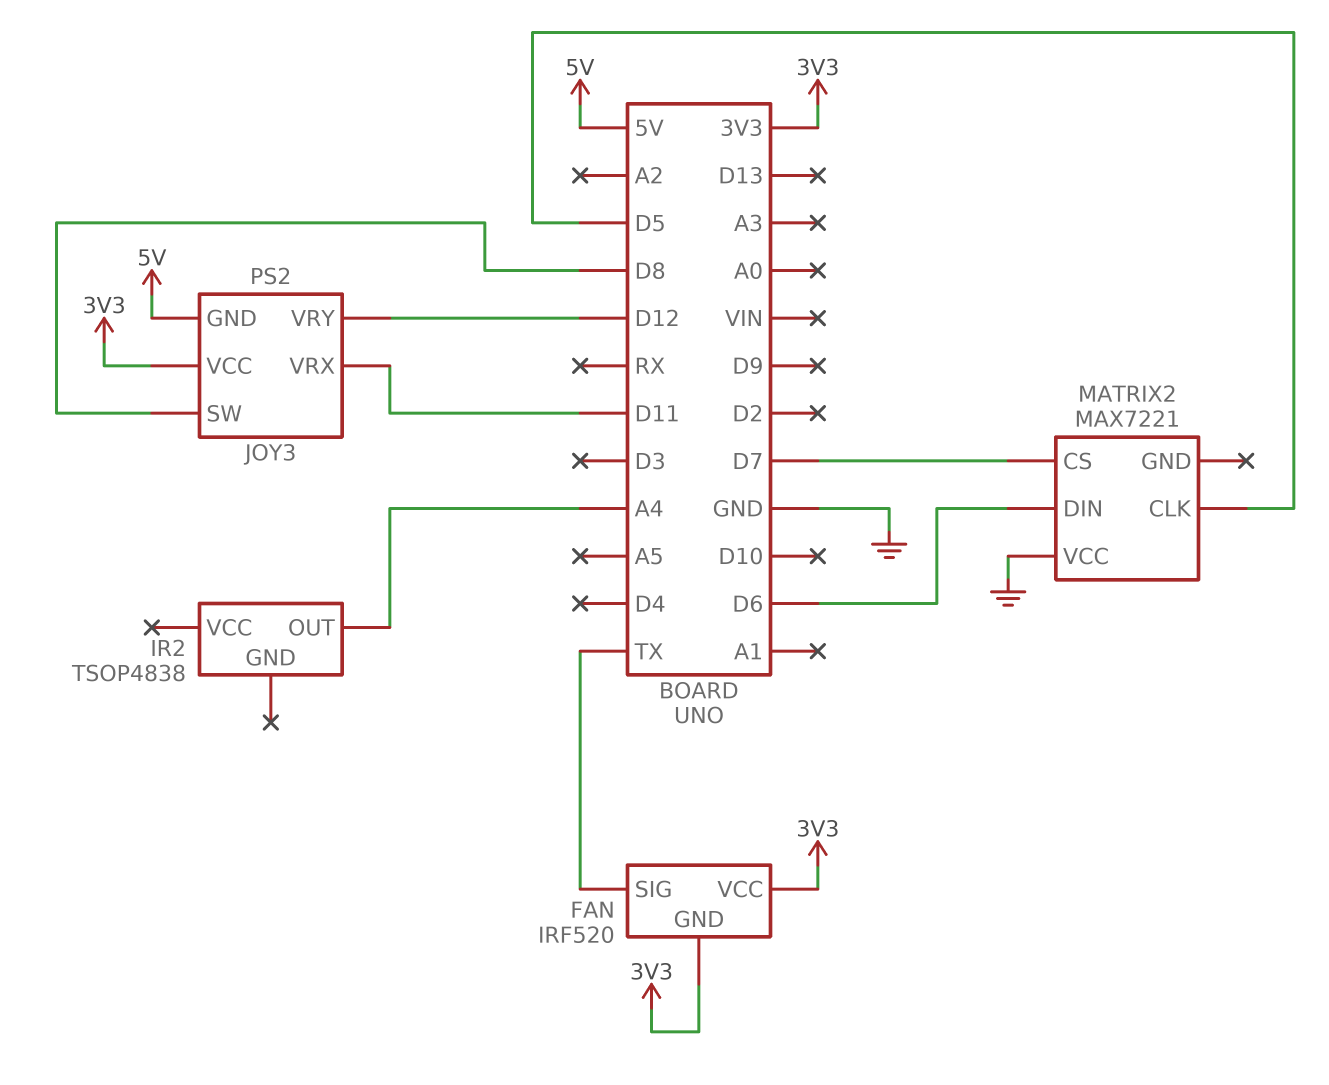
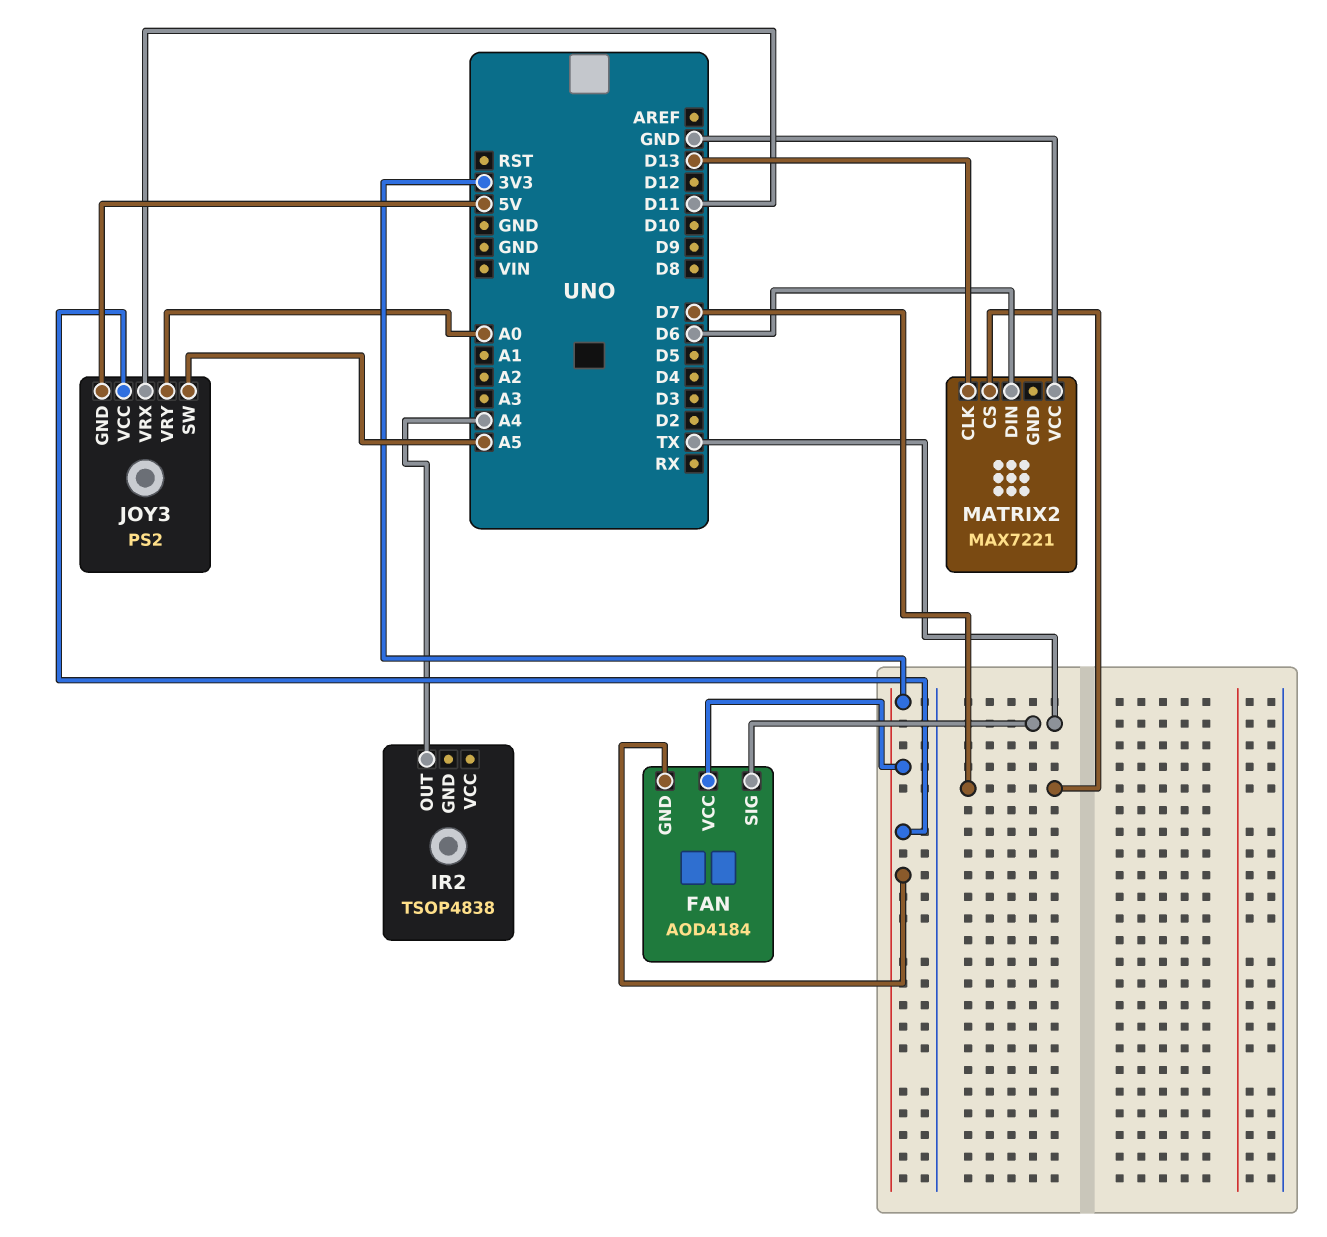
FAN: IRF520 -> AOD4184
JOY3 pin SW: D8 -> A5
JOY3 pin VRY: D12 -> A0
MATRIX2 pin CLK: D5 -> D13

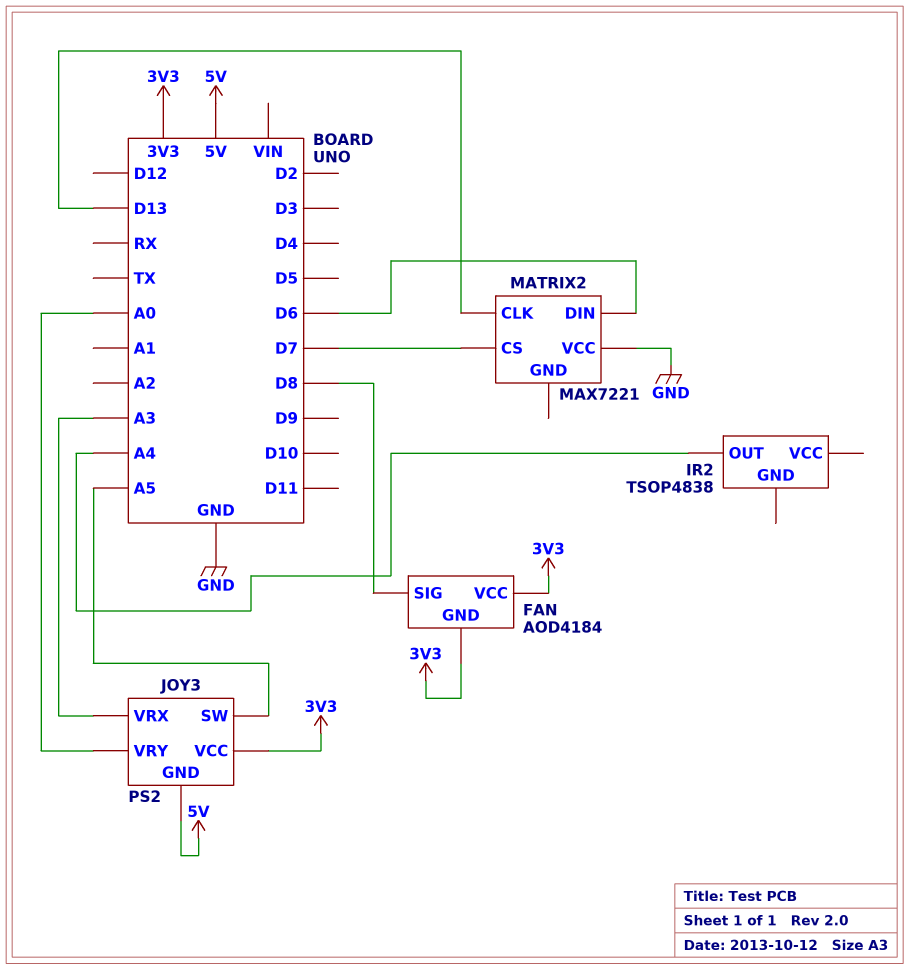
FAN pin SIG: TX -> D8
JOY3 pin VRX: D11 -> A3

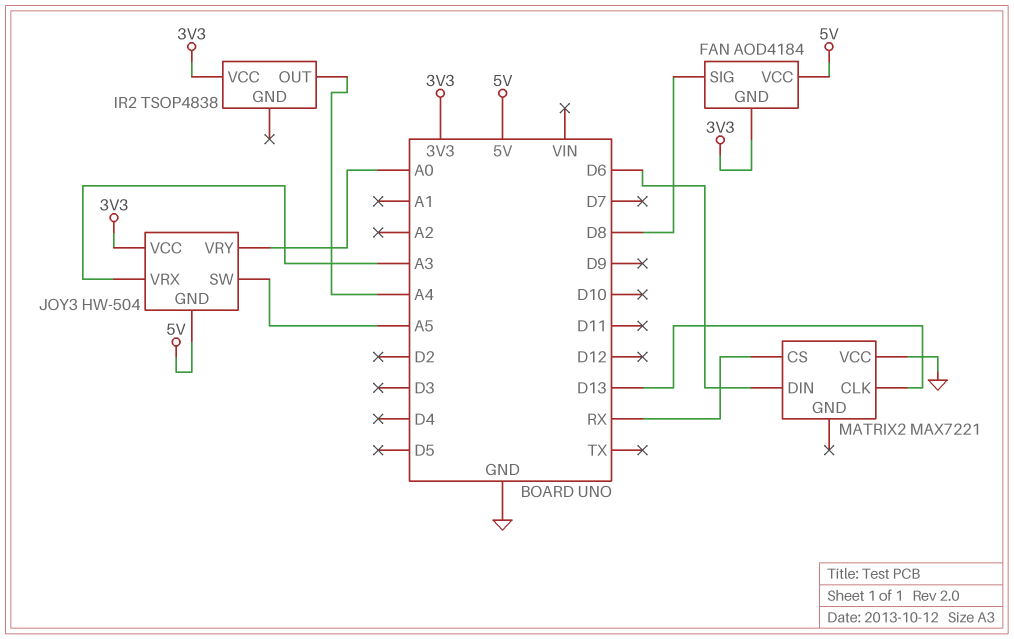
FAN pin VCC: 3V3 -> 5V
IR2 pin VCC: none -> 3V3
JOY3: PS2 -> HW-504
MATRIX2 pin CS: D7 -> RX

